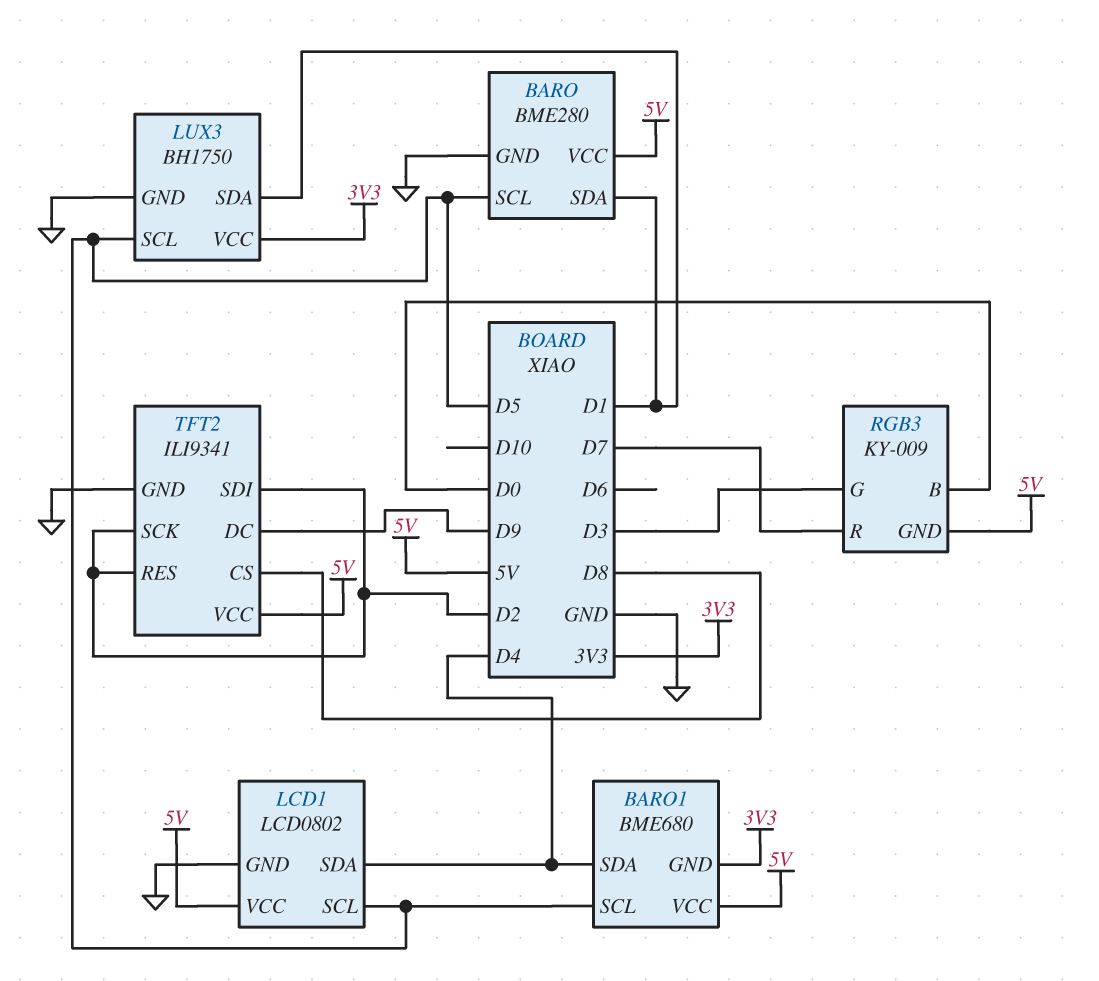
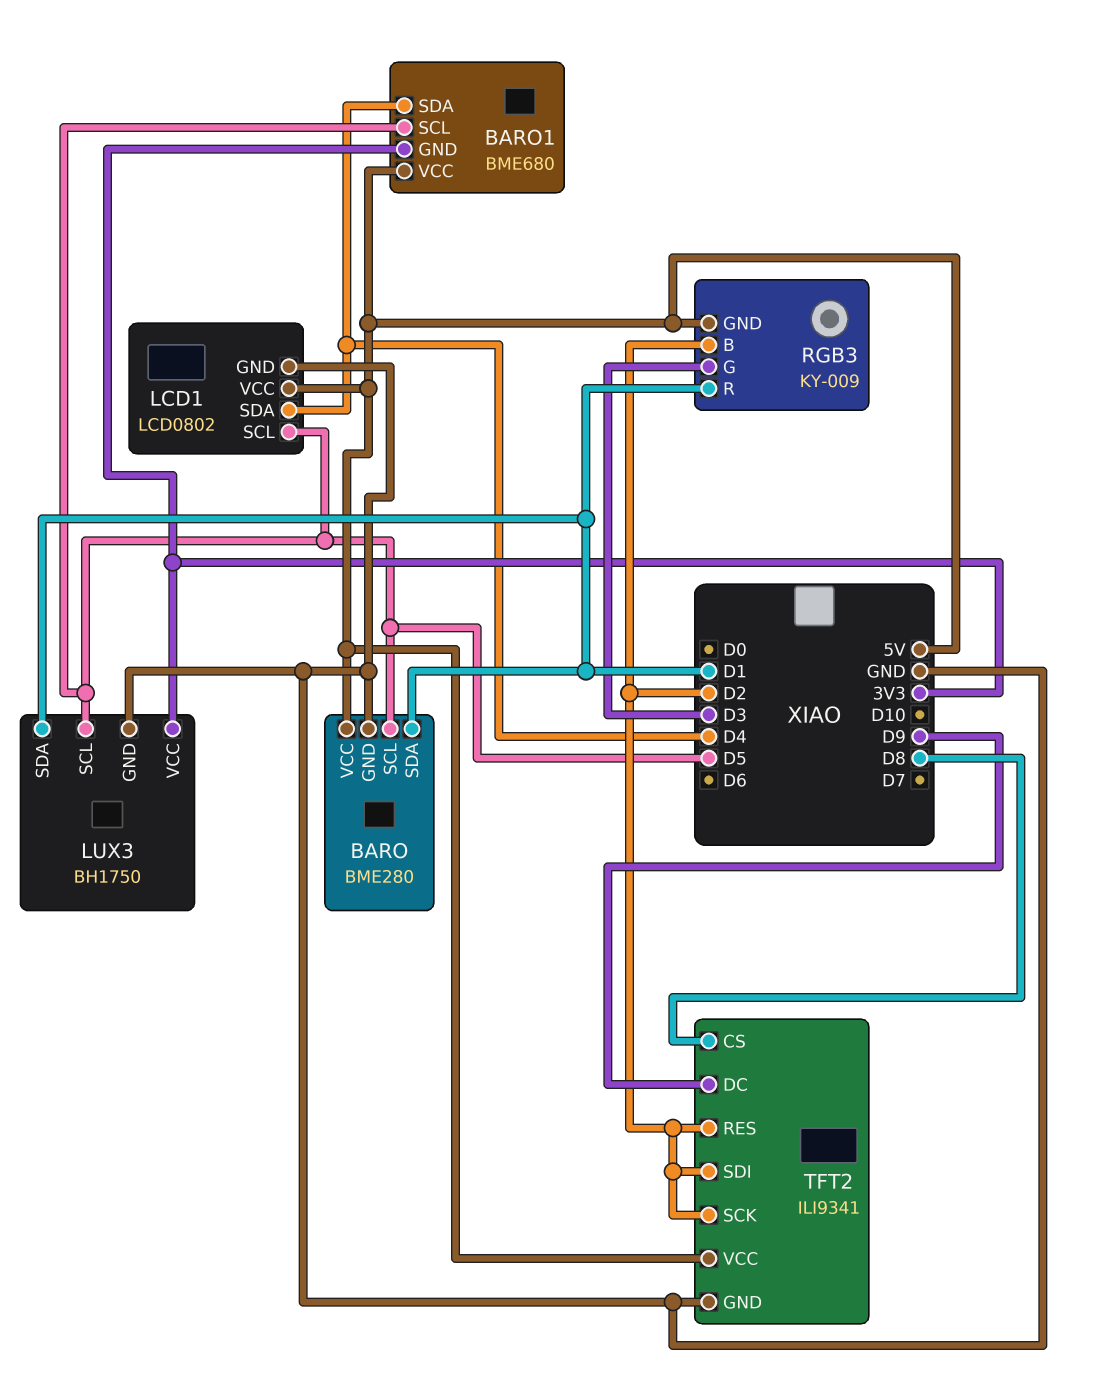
RGB3 pin B: D0 -> D2
RGB3 pin R: D7 -> D1

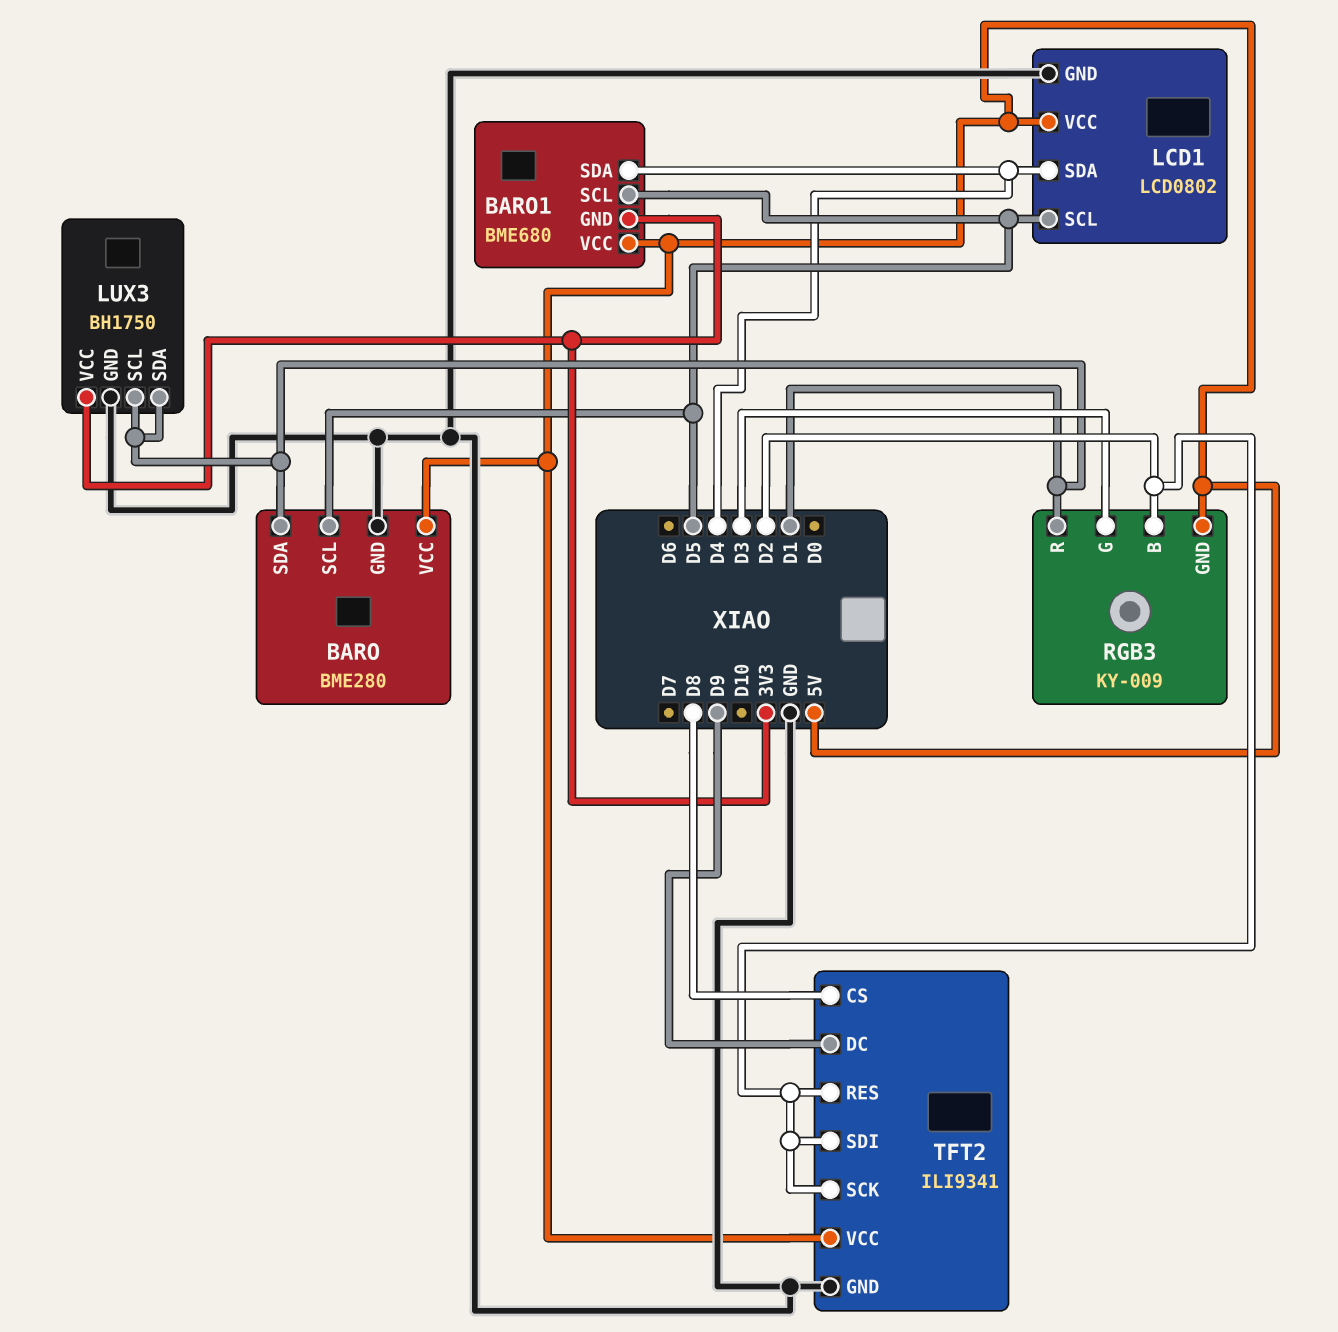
LUX3 pin SCL: D5 -> D1

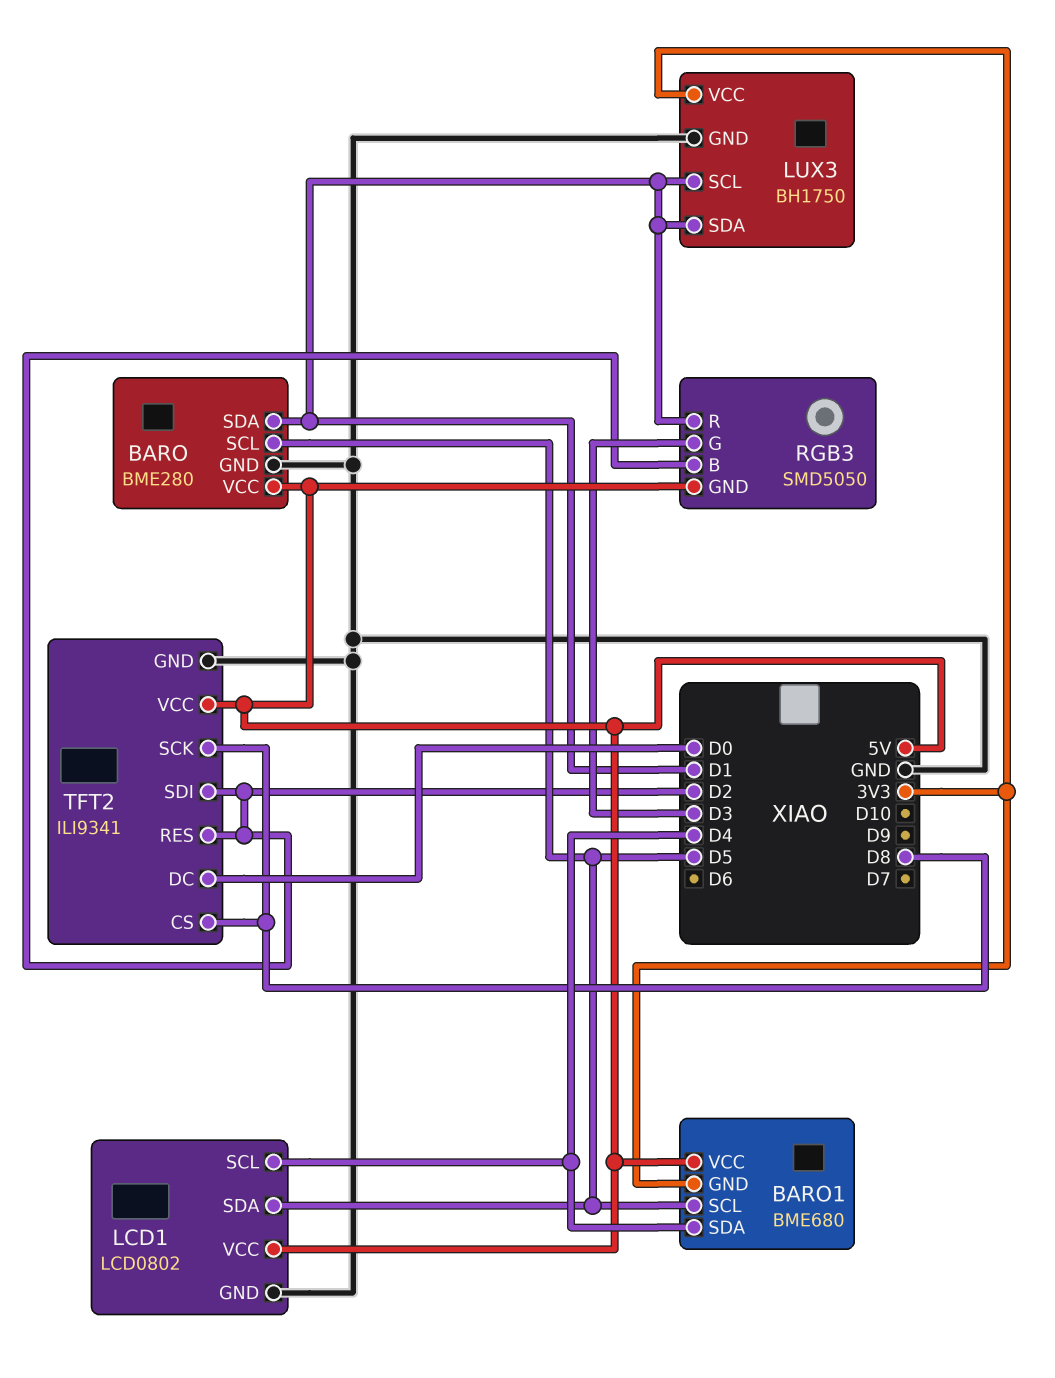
LCD1 pin SCL: D5 -> D4
LCD1 pin SDA: D4 -> D5
RGB3: KY-009 -> SMD5050
TFT2 pin DC: D9 -> D0
TFT2 pin SCK: D2 -> D8

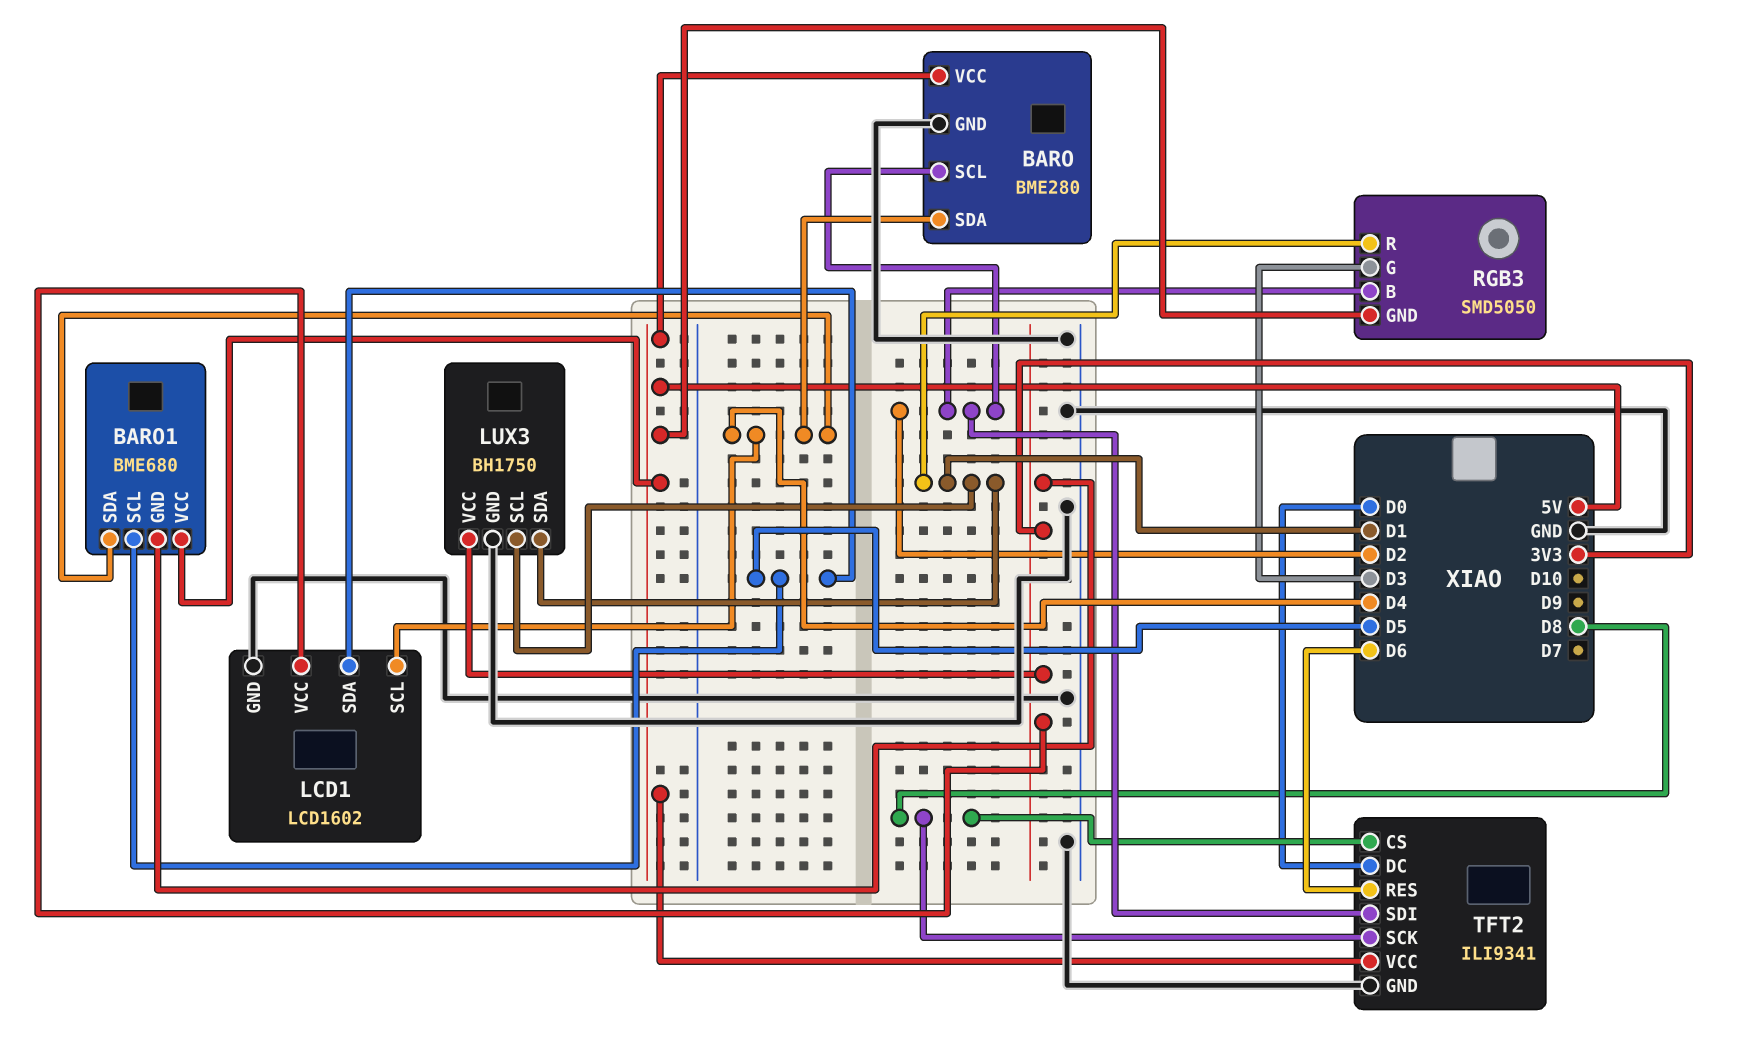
BARO pin SCL: D5 -> D2
BARO pin SDA: D1 -> D4
LCD1: LCD0802 -> LCD1602
LCD1 pin VCC: 5V -> 3V3
TFT2 pin RES: D2 -> D6

